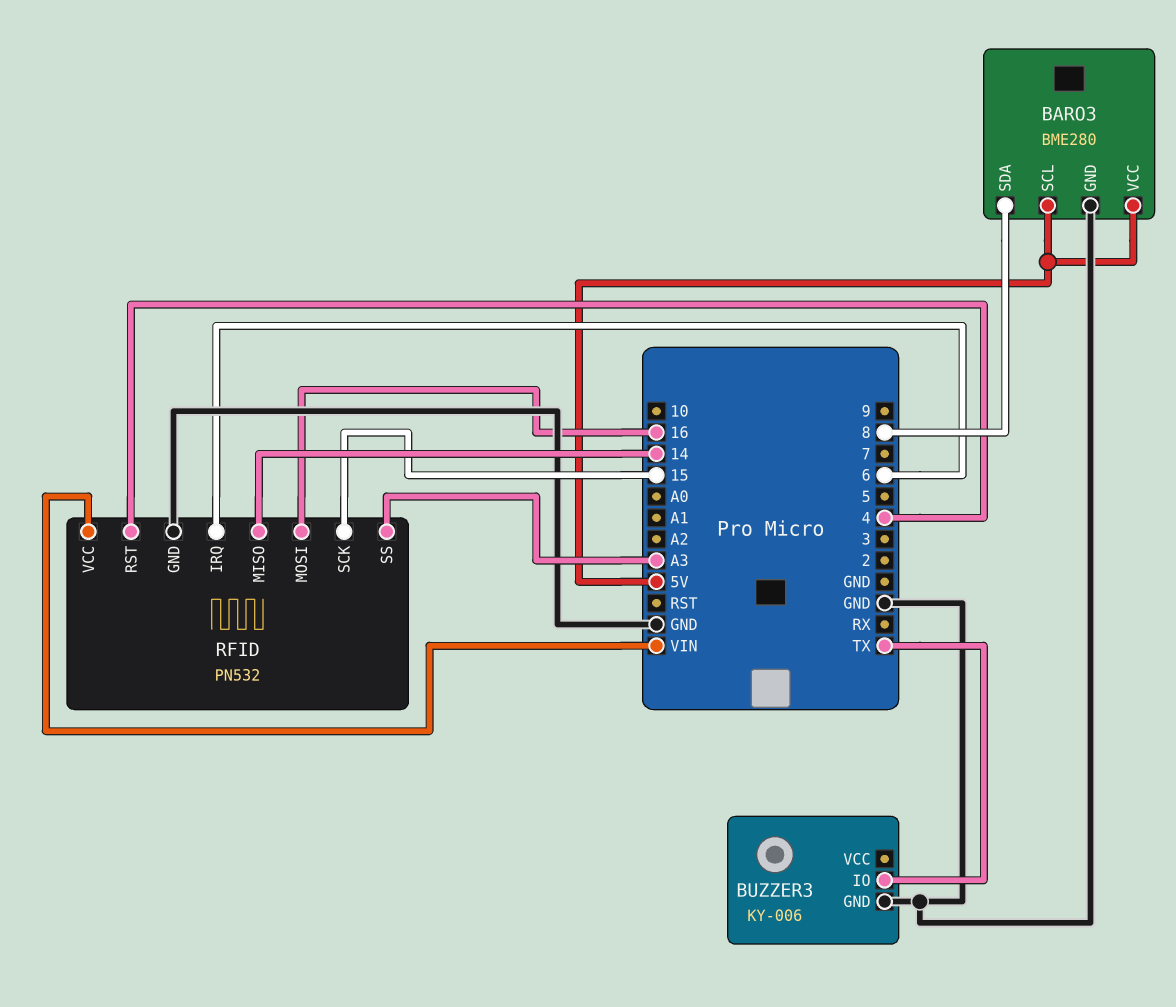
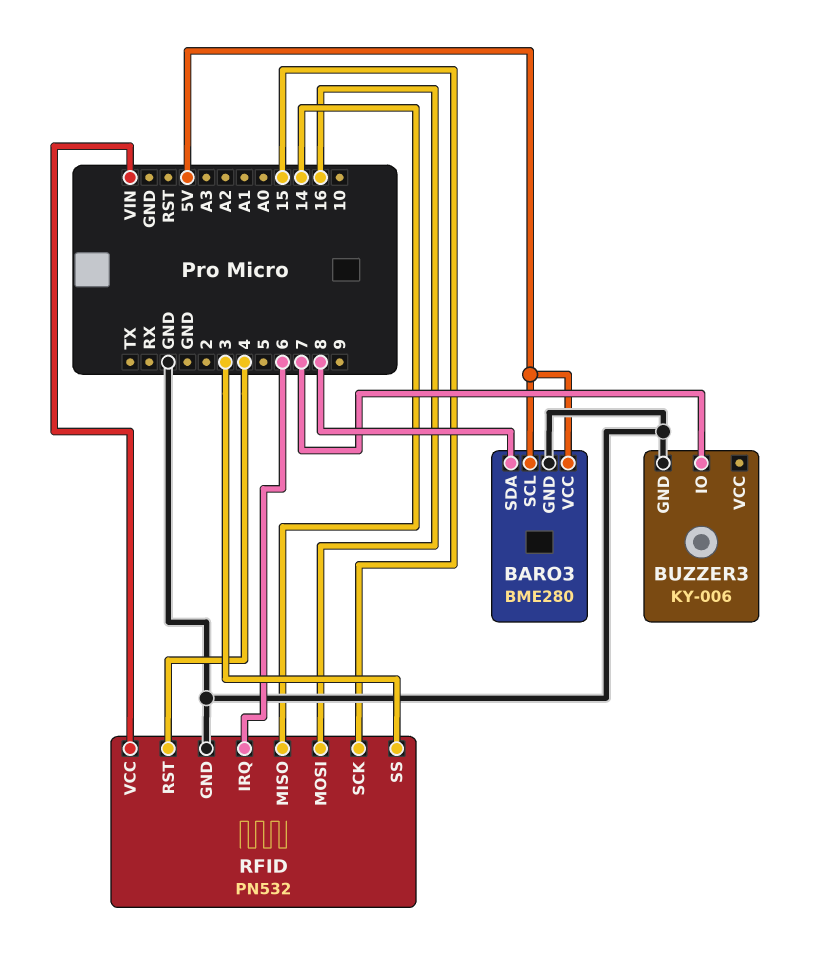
BUZZER3 pin IO: TX -> 7
RFID pin SS: A3 -> 3

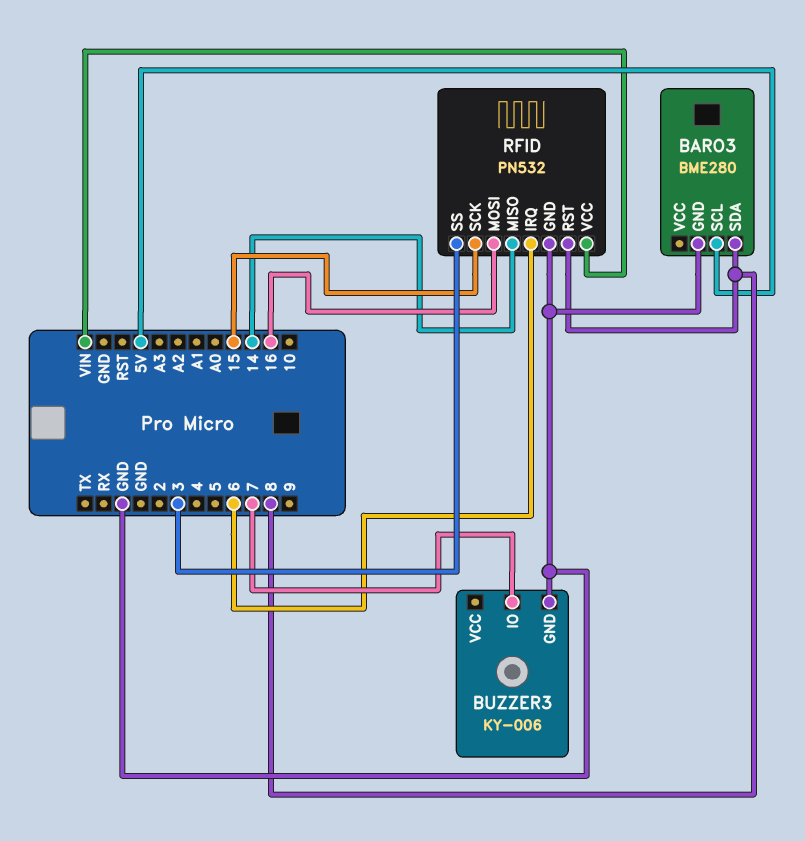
BARO3 pin VCC: 5V -> none
RFID pin RST: 4 -> 8

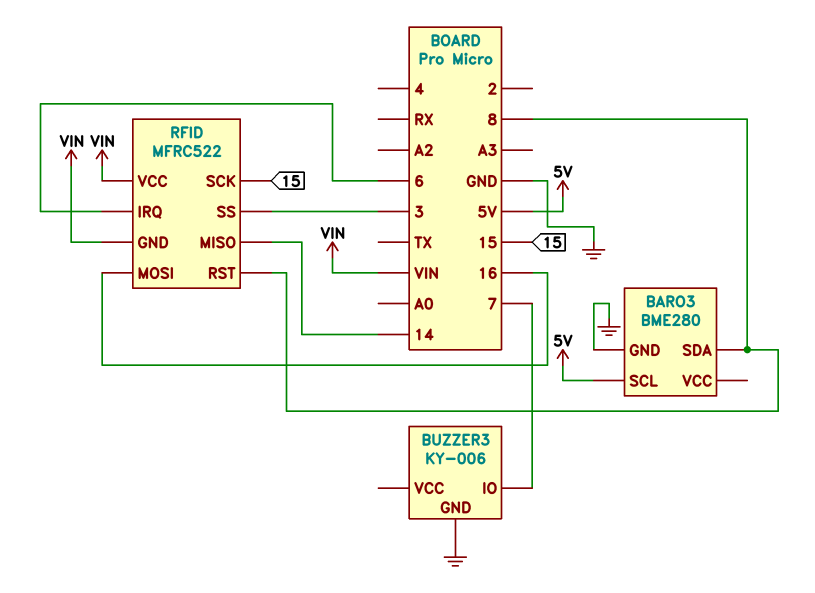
RFID: PN532 -> MFRC522
RFID pin GND: GND -> VIN

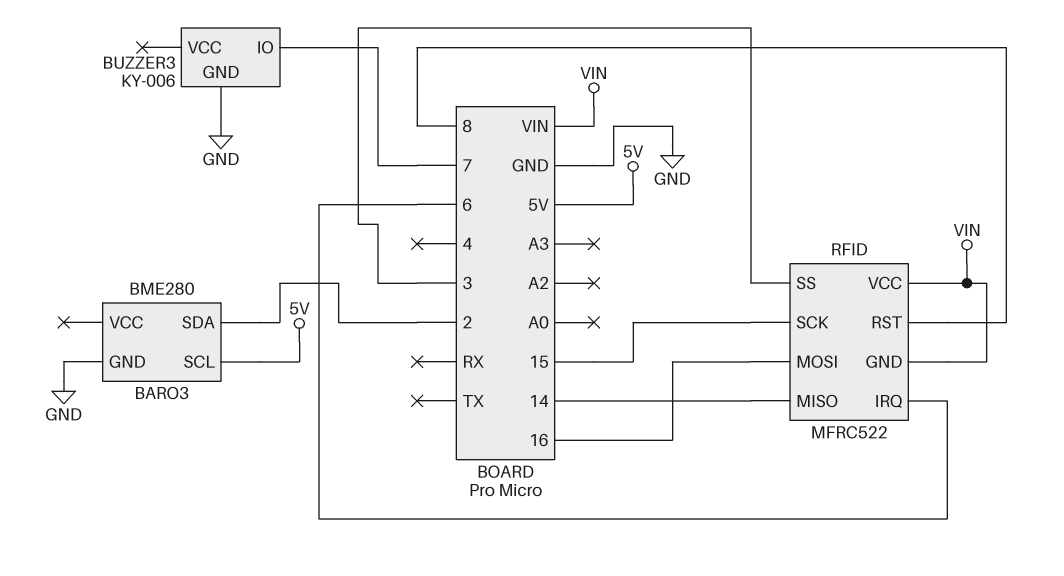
BARO3 pin SDA: 8 -> 2

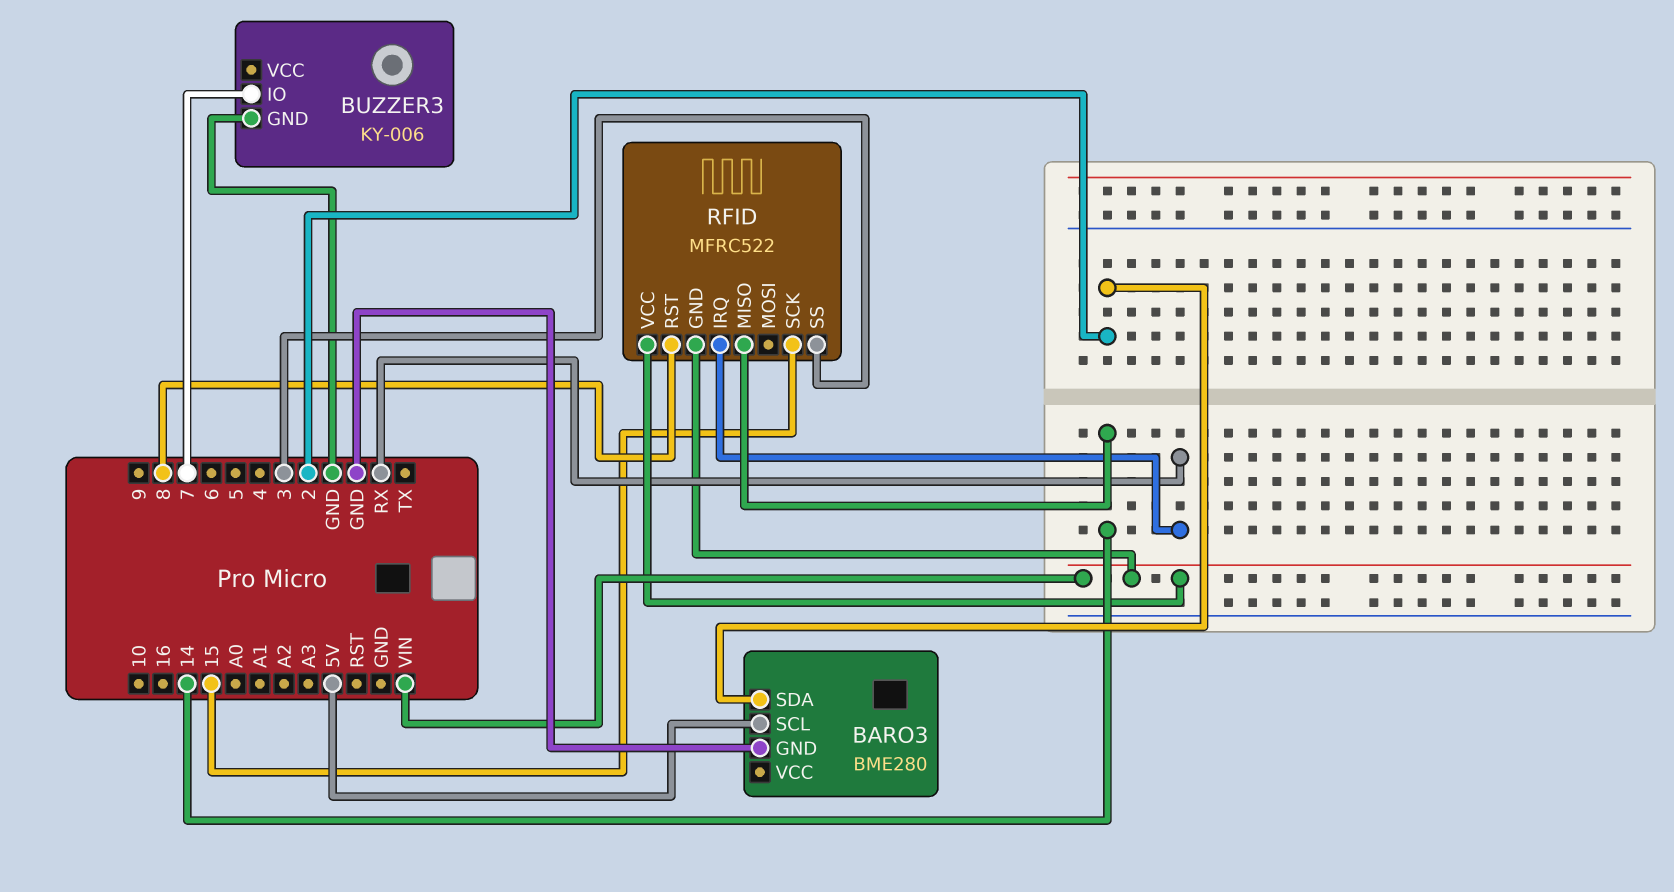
RFID pin IRQ: 6 -> RX
RFID pin MOSI: 16 -> none

